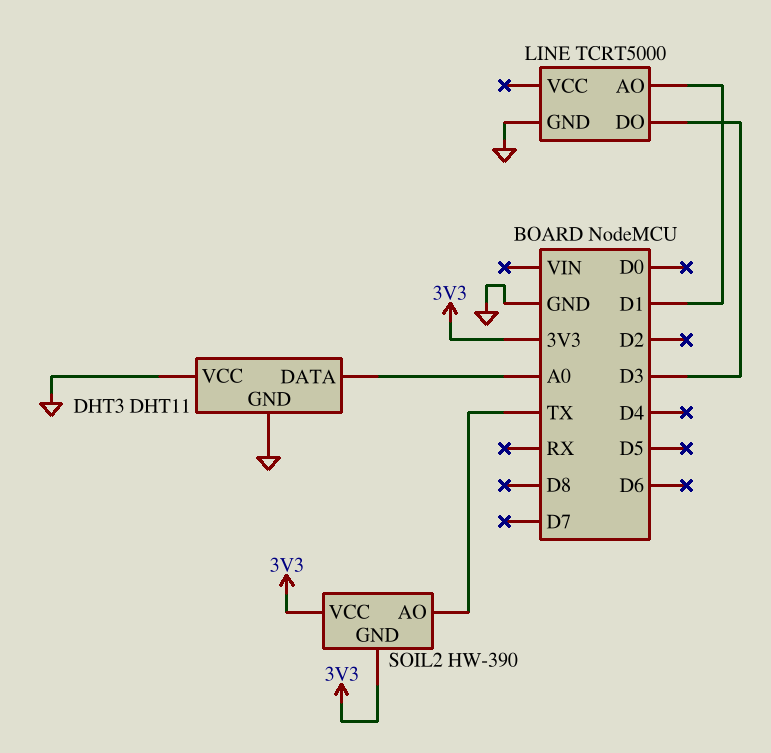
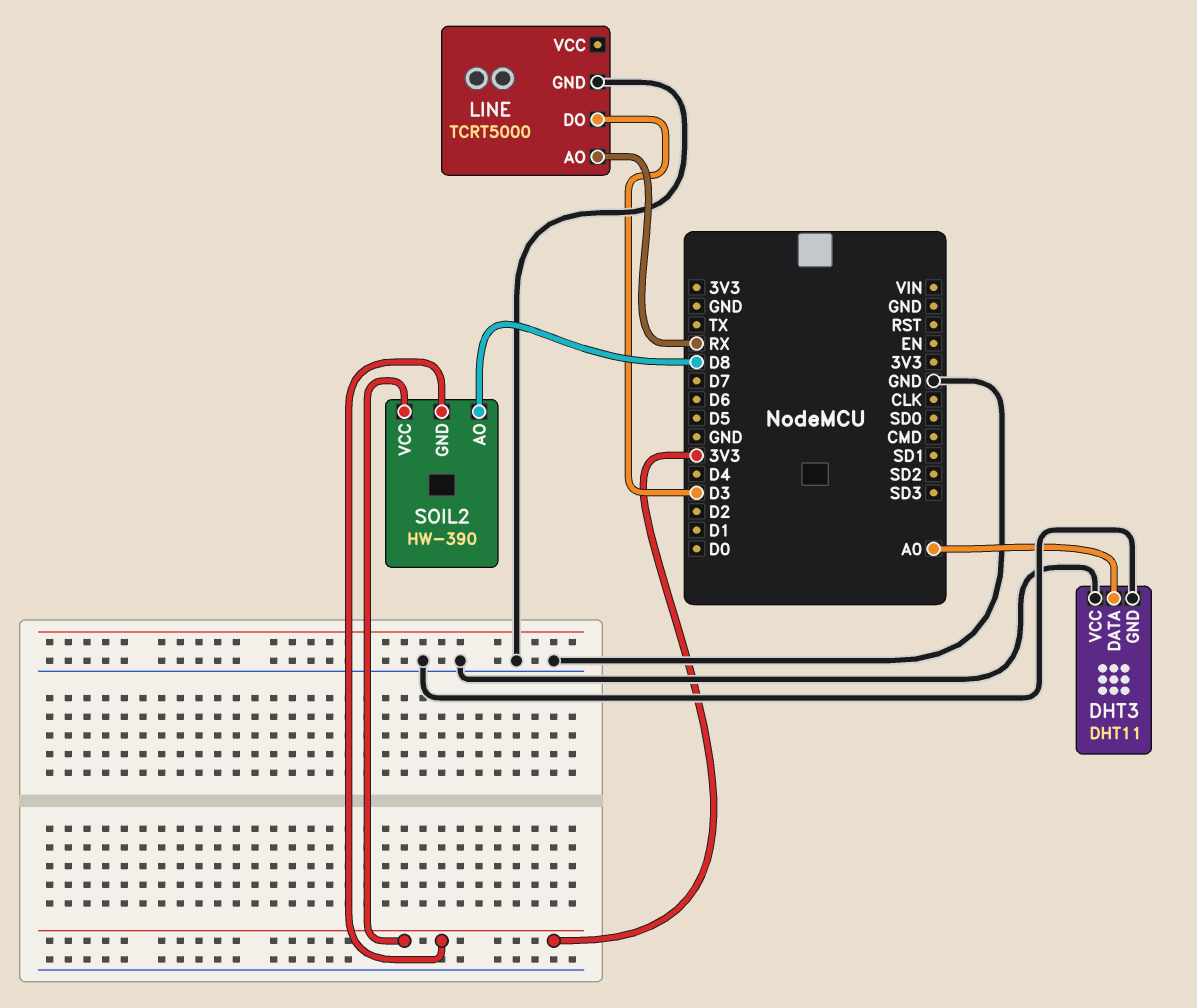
LINE pin AO: D1 -> RX
SOIL2 pin AO: TX -> D8

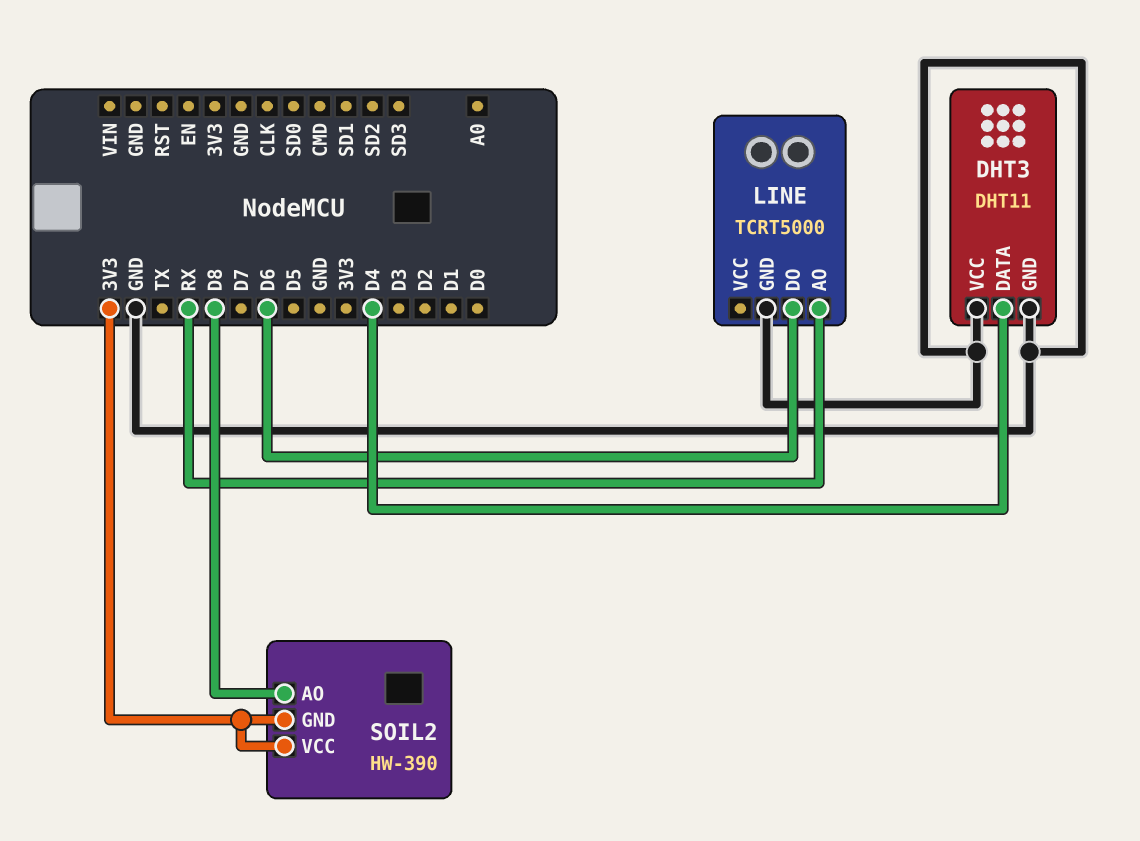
DHT3 pin DATA: A0 -> D4
LINE pin DO: D3 -> D6

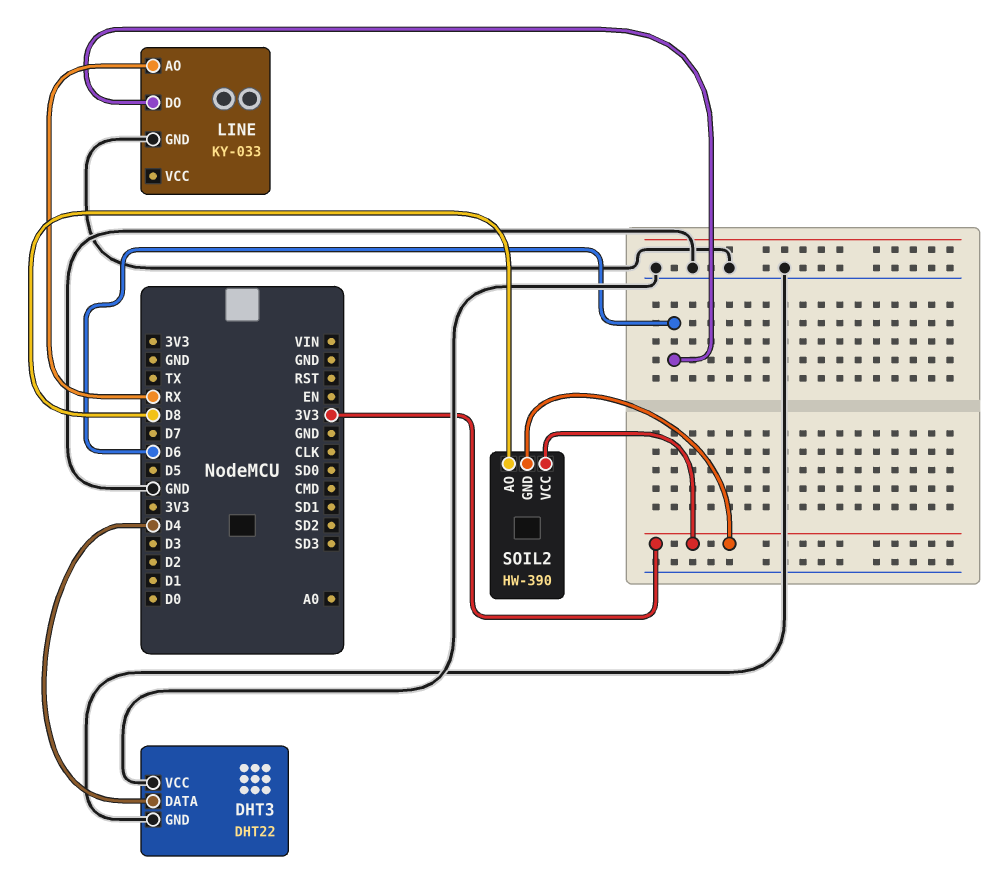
DHT3: DHT11 -> DHT22
LINE: TCRT5000 -> KY-033

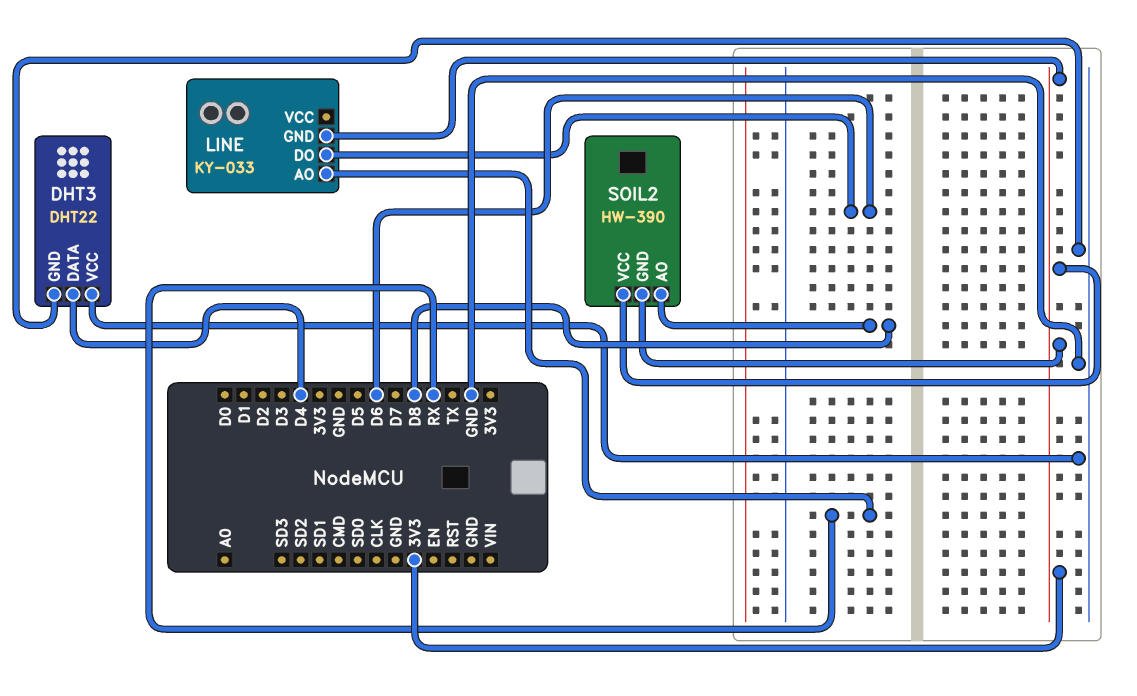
LINE pin GND: GND -> 3V3

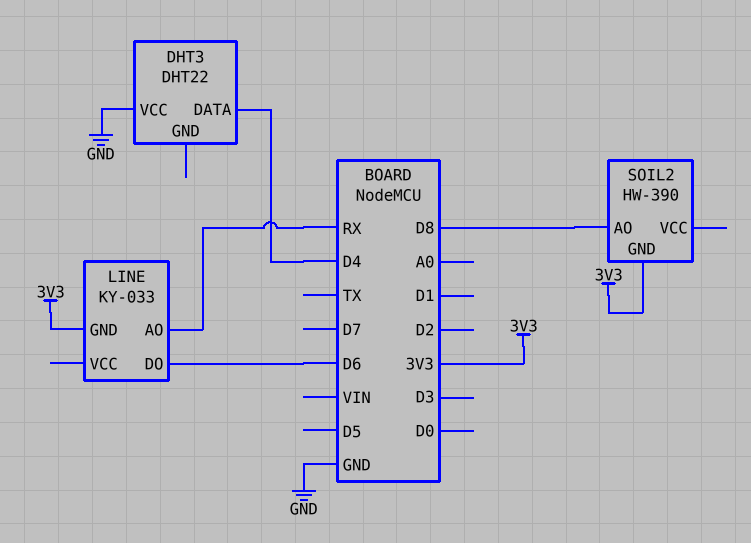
DHT3 pin GND: GND -> none
SOIL2 pin VCC: 3V3 -> none

